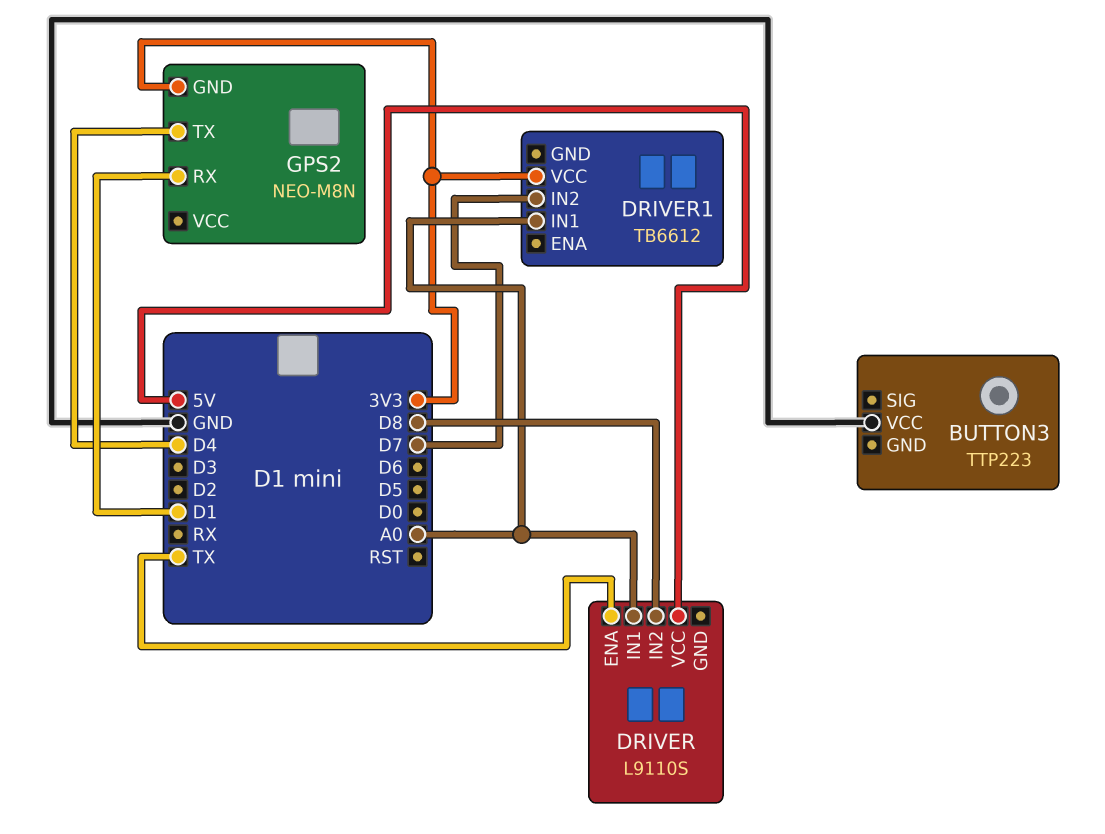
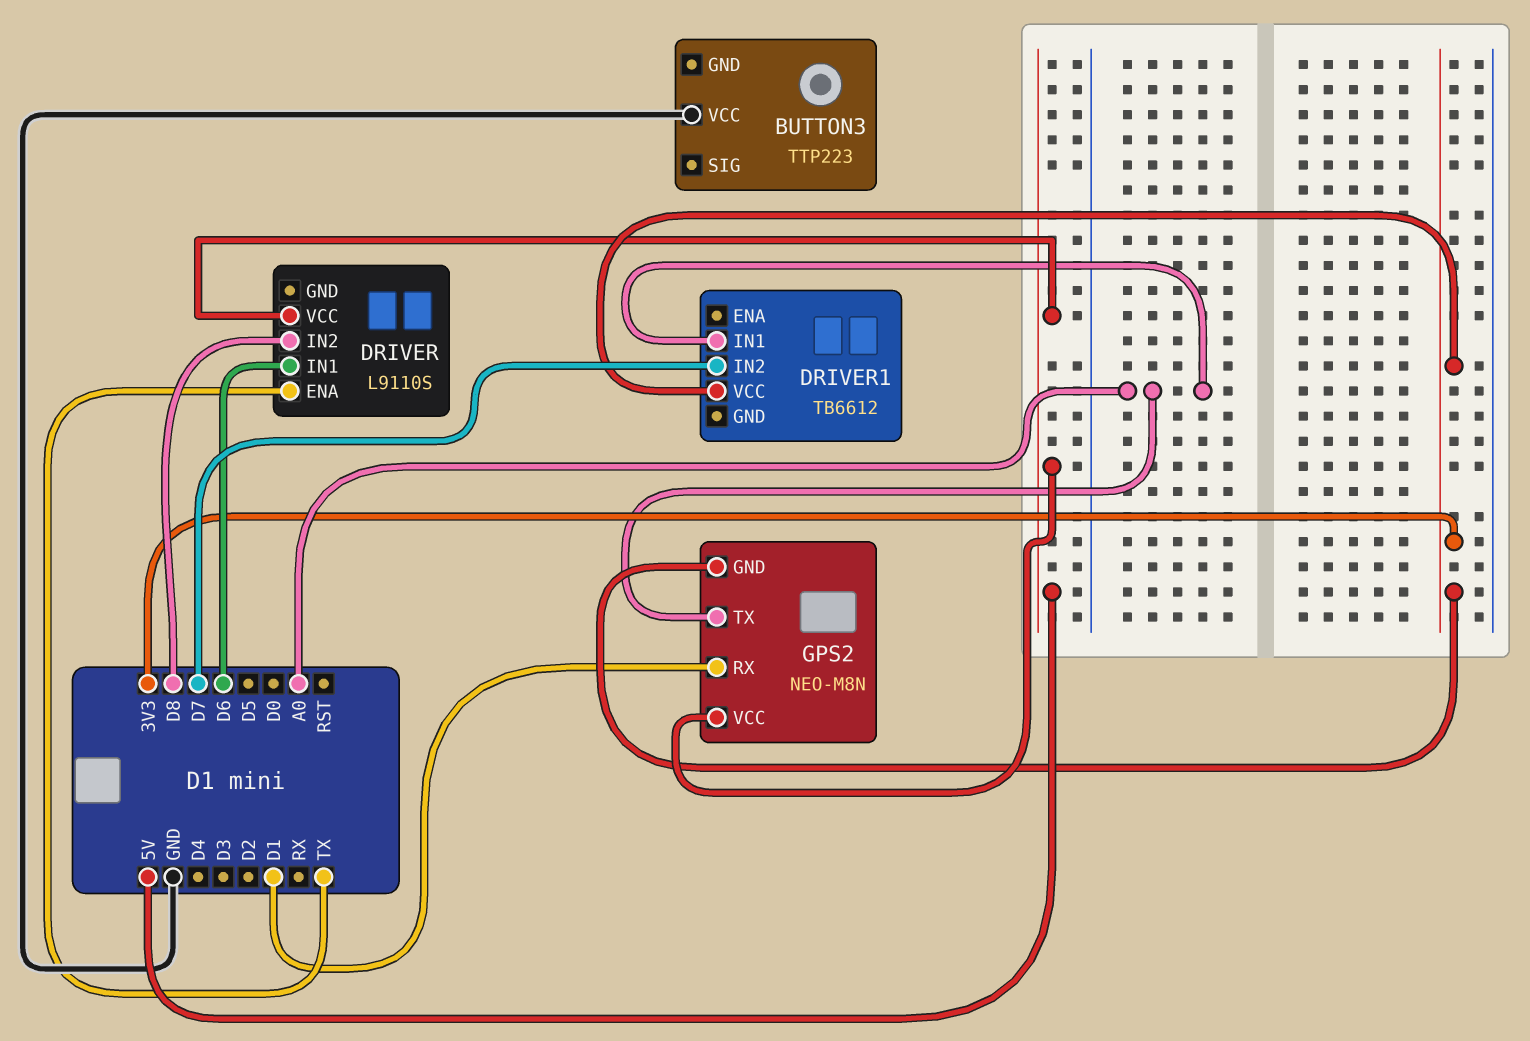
DRIVER pin IN1: A0 -> D6
GPS2 pin TX: D4 -> A0
GPS2 pin VCC: none -> 5V

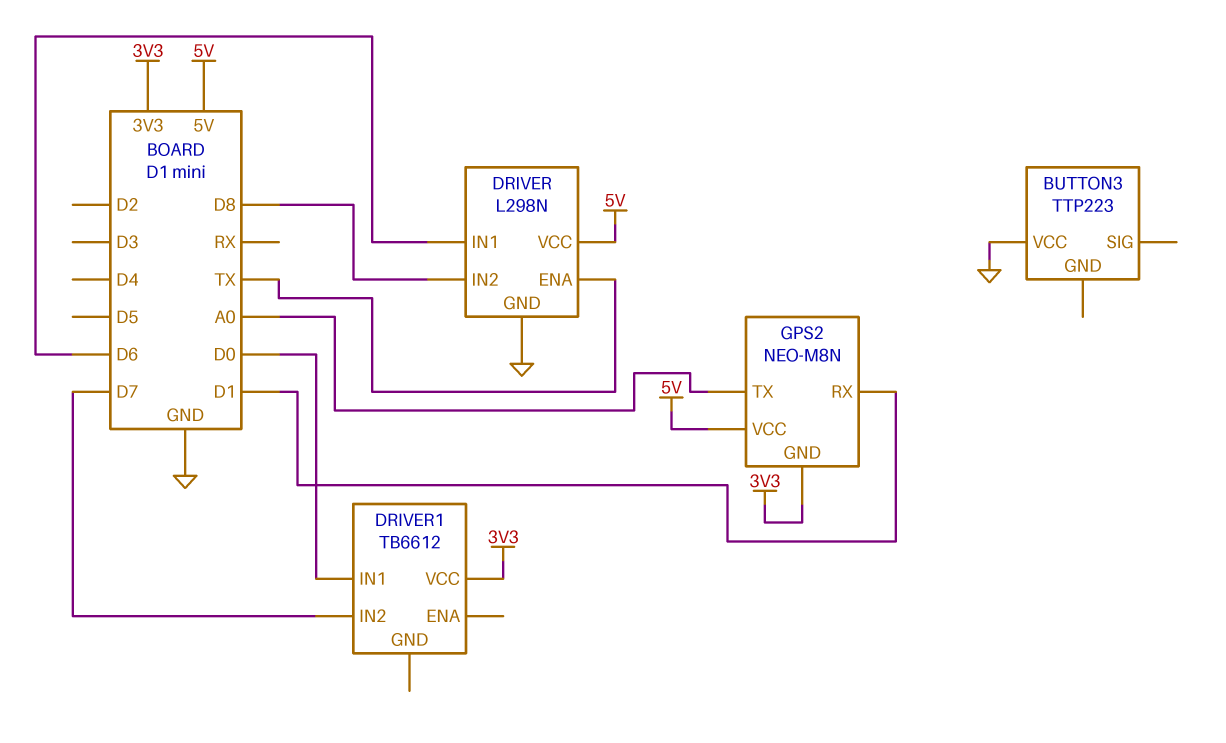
DRIVER: L9110S -> L298N
DRIVER pin GND: none -> GND
DRIVER1 pin IN1: A0 -> D0

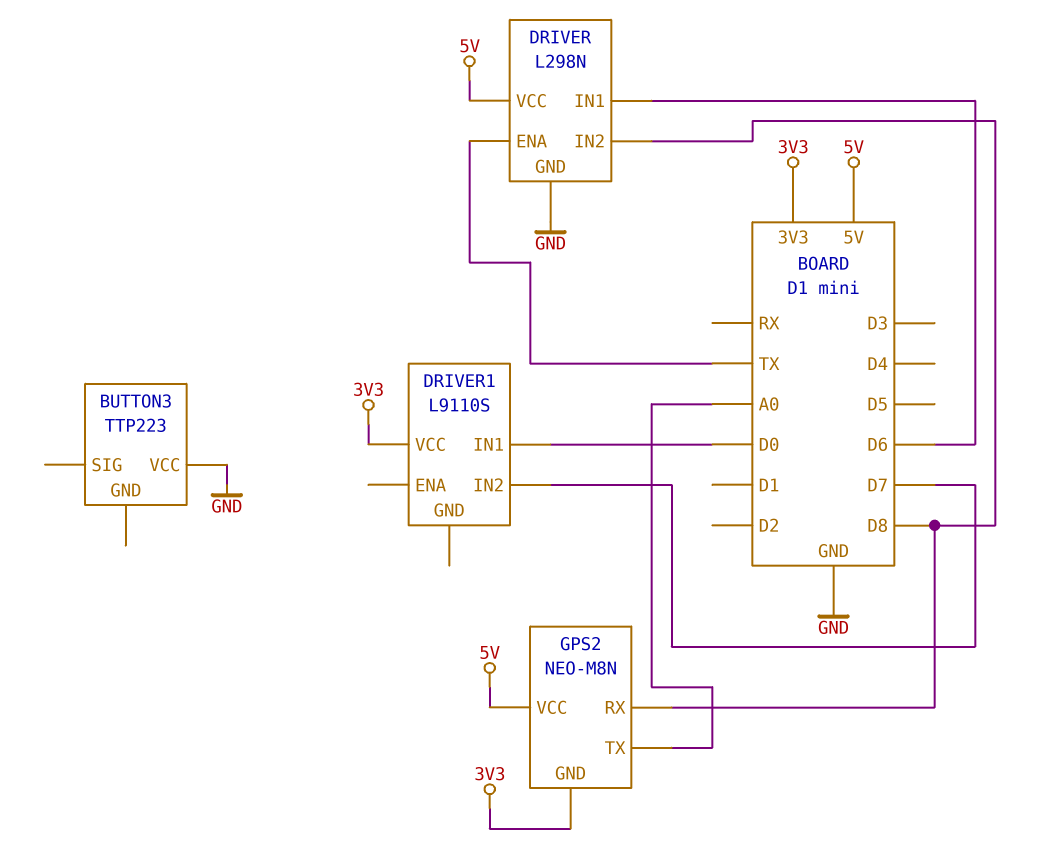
DRIVER1: TB6612 -> L9110S
GPS2 pin RX: D1 -> D8

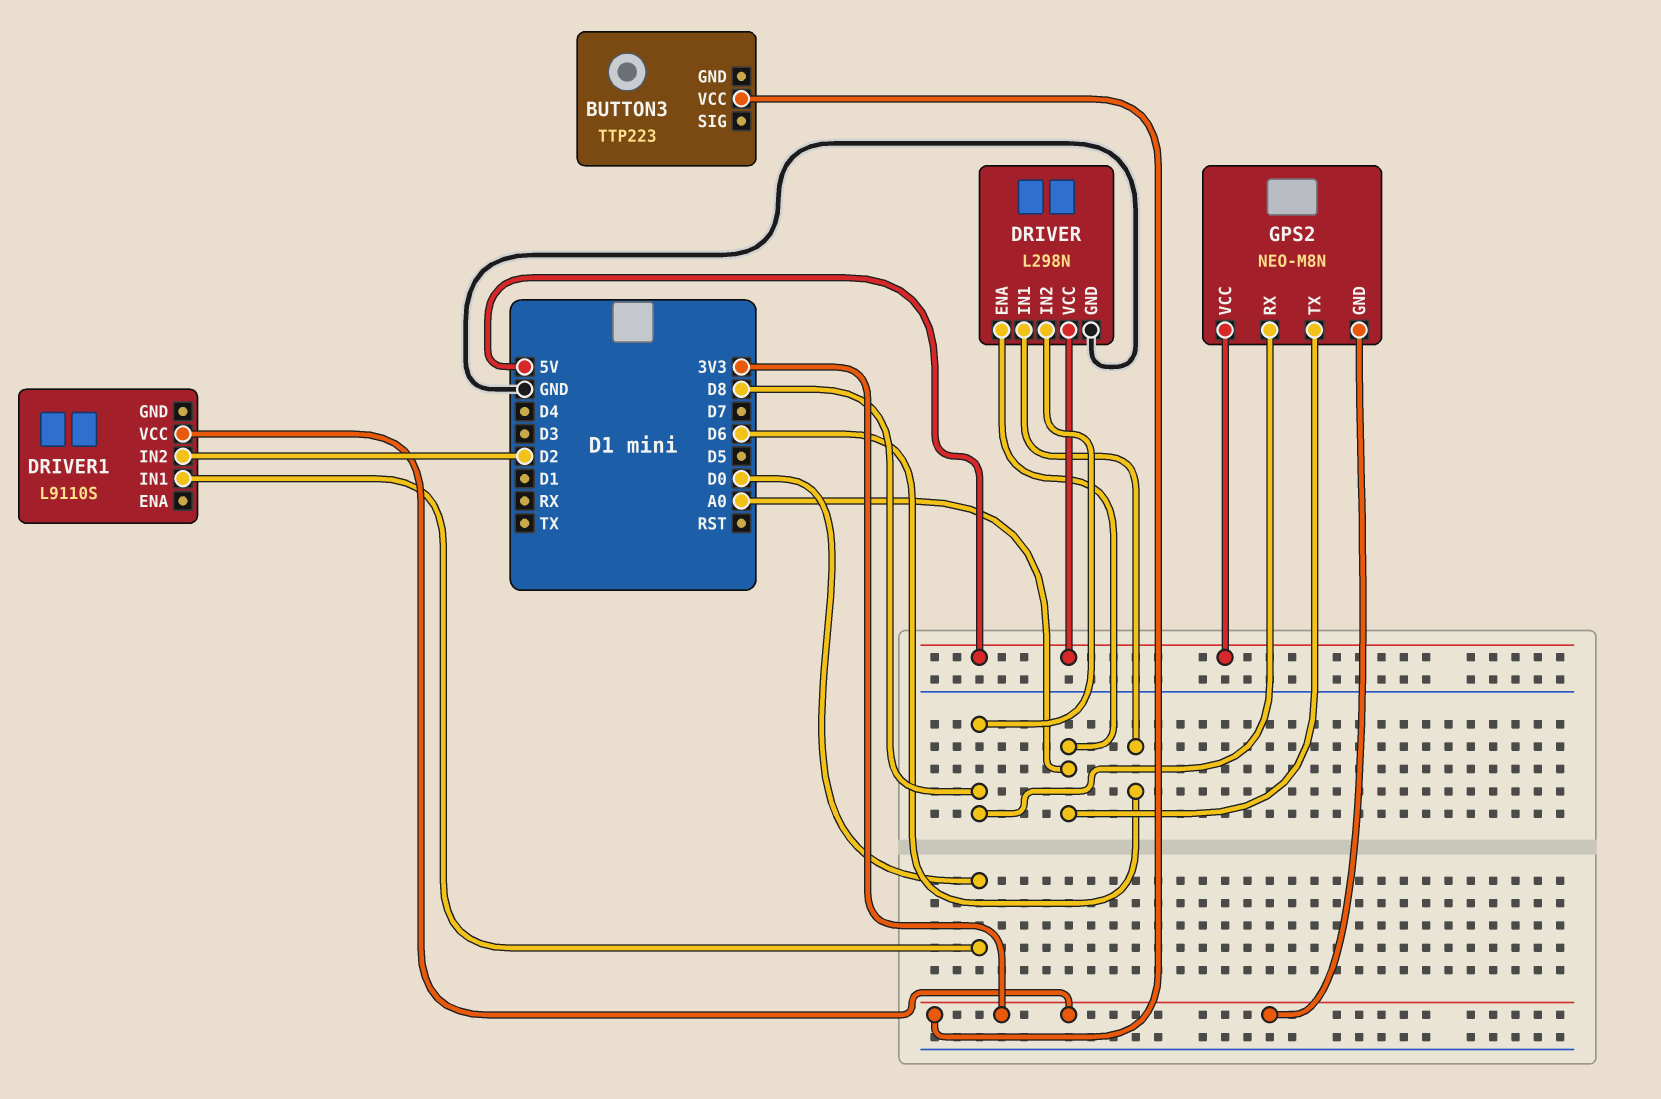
BUTTON3 pin VCC: GND -> 3V3
DRIVER pin ENA: TX -> A0
DRIVER1 pin IN2: D7 -> D2

